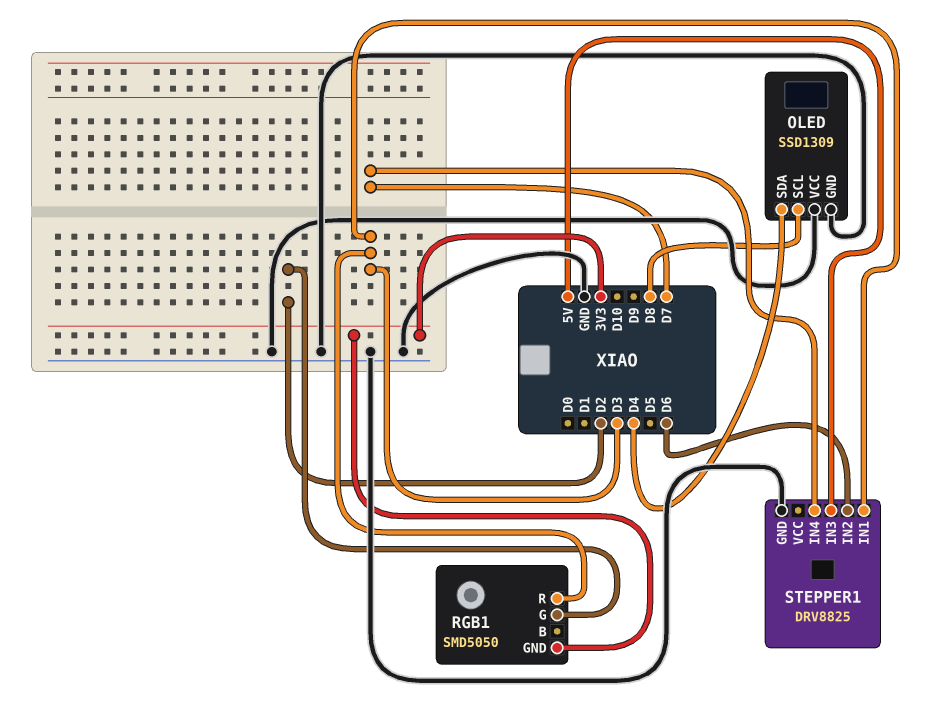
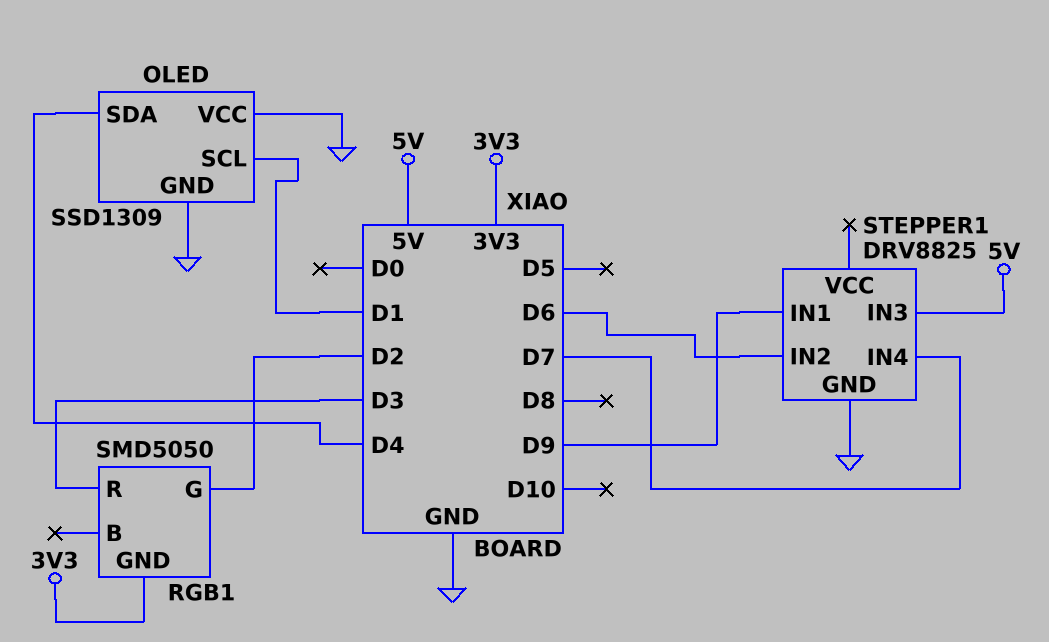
OLED pin SCL: D8 -> D1
STEPPER1 pin IN1: D3 -> D9

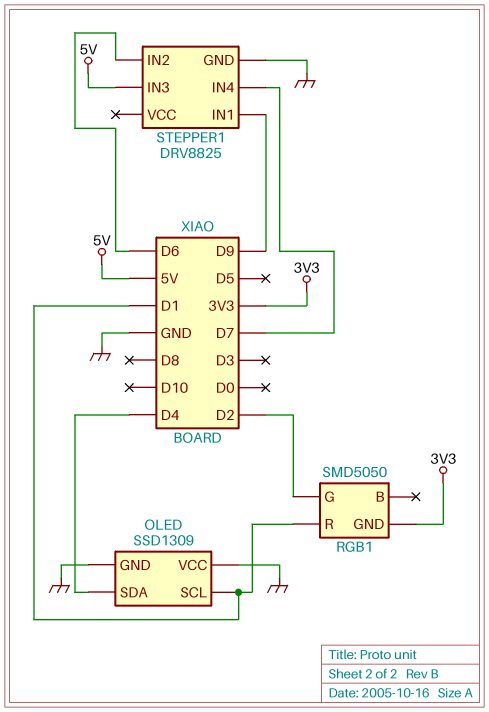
RGB1 pin R: D3 -> D1

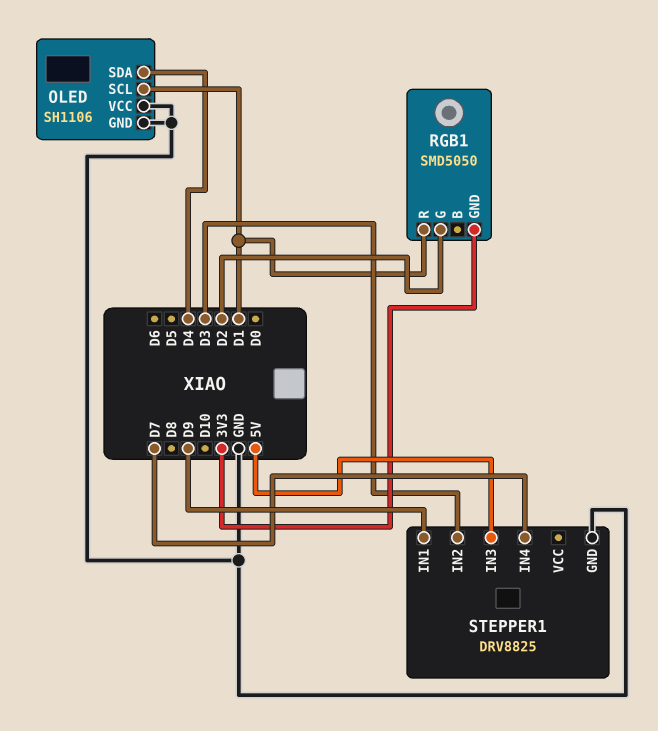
OLED: SSD1309 -> SH1106
STEPPER1 pin IN2: D6 -> D3

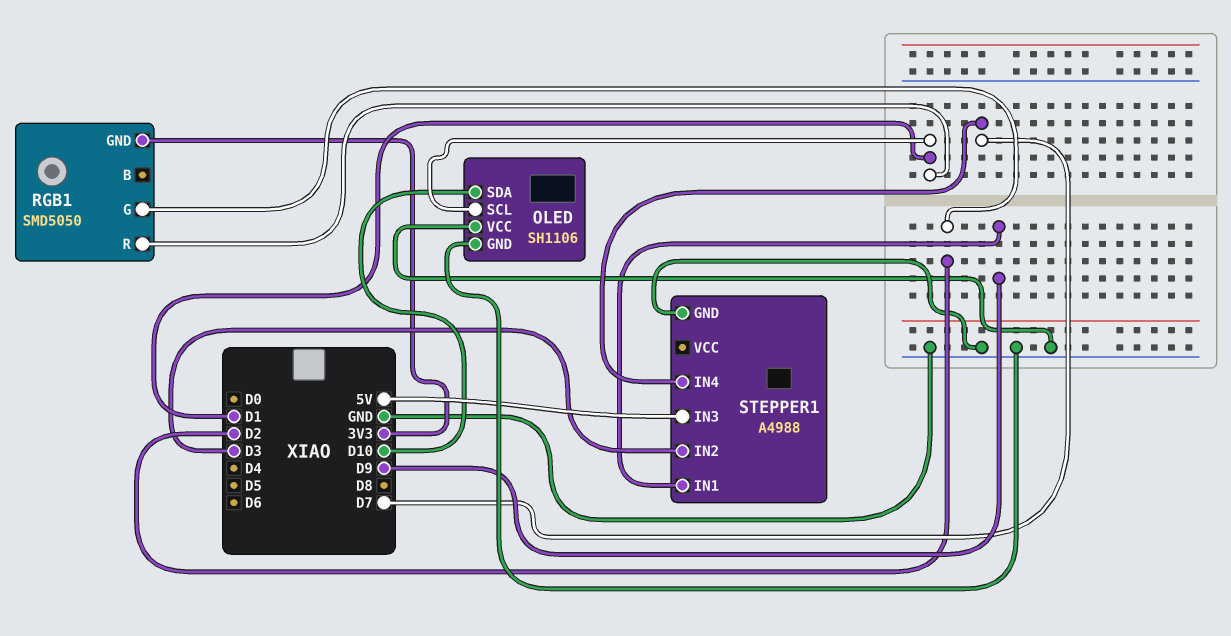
OLED pin SDA: D4 -> D10
STEPPER1: DRV8825 -> A4988

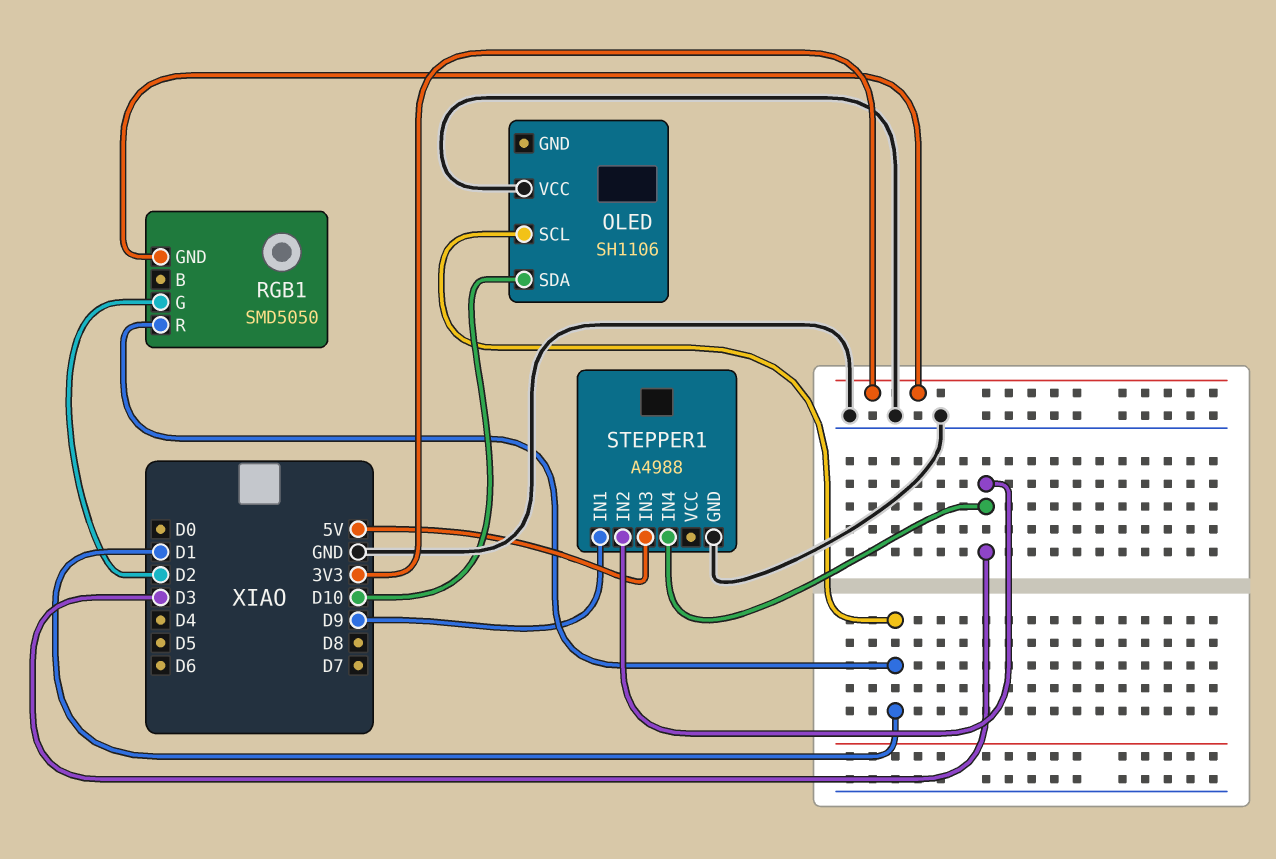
OLED pin GND: GND -> none
STEPPER1 pin IN4: D7 -> D3

